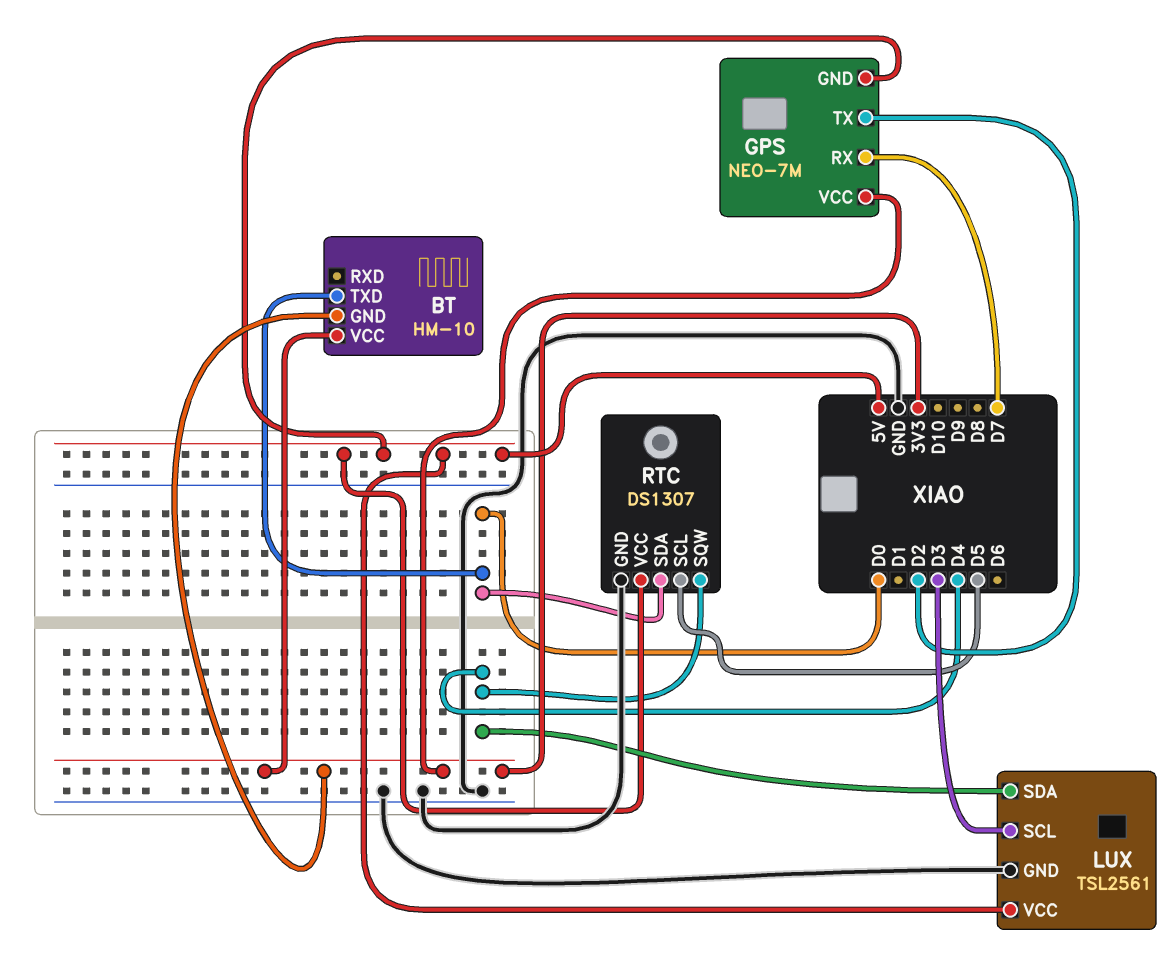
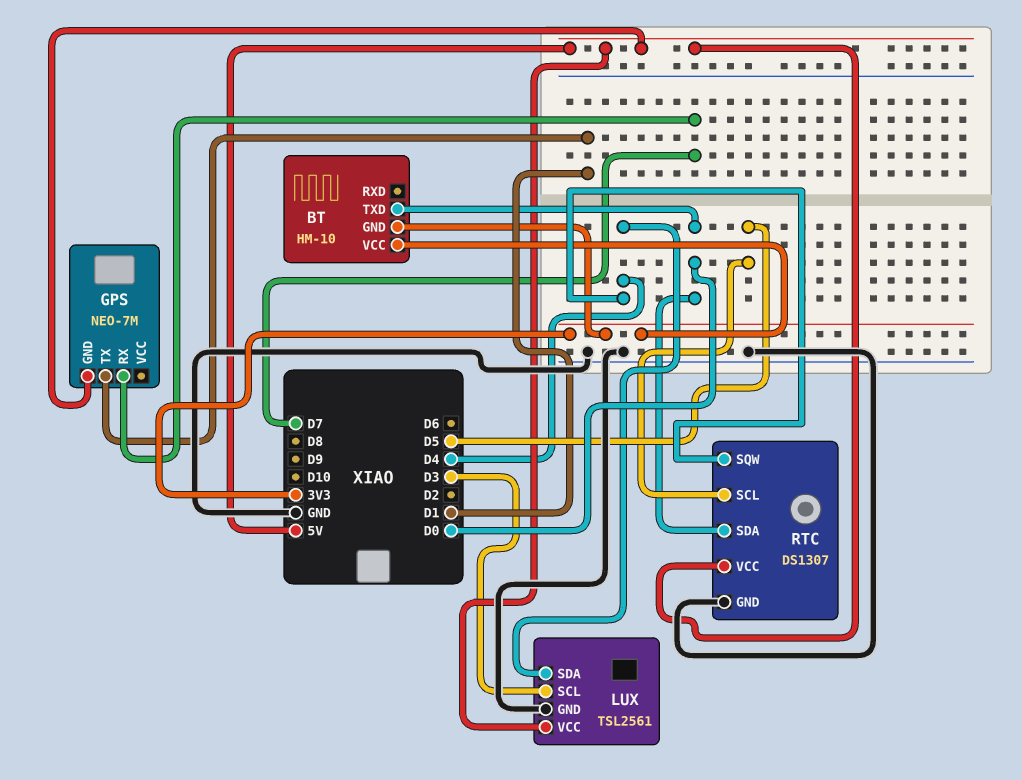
GPS pin TX: D2 -> D1
GPS pin VCC: 3V3 -> none

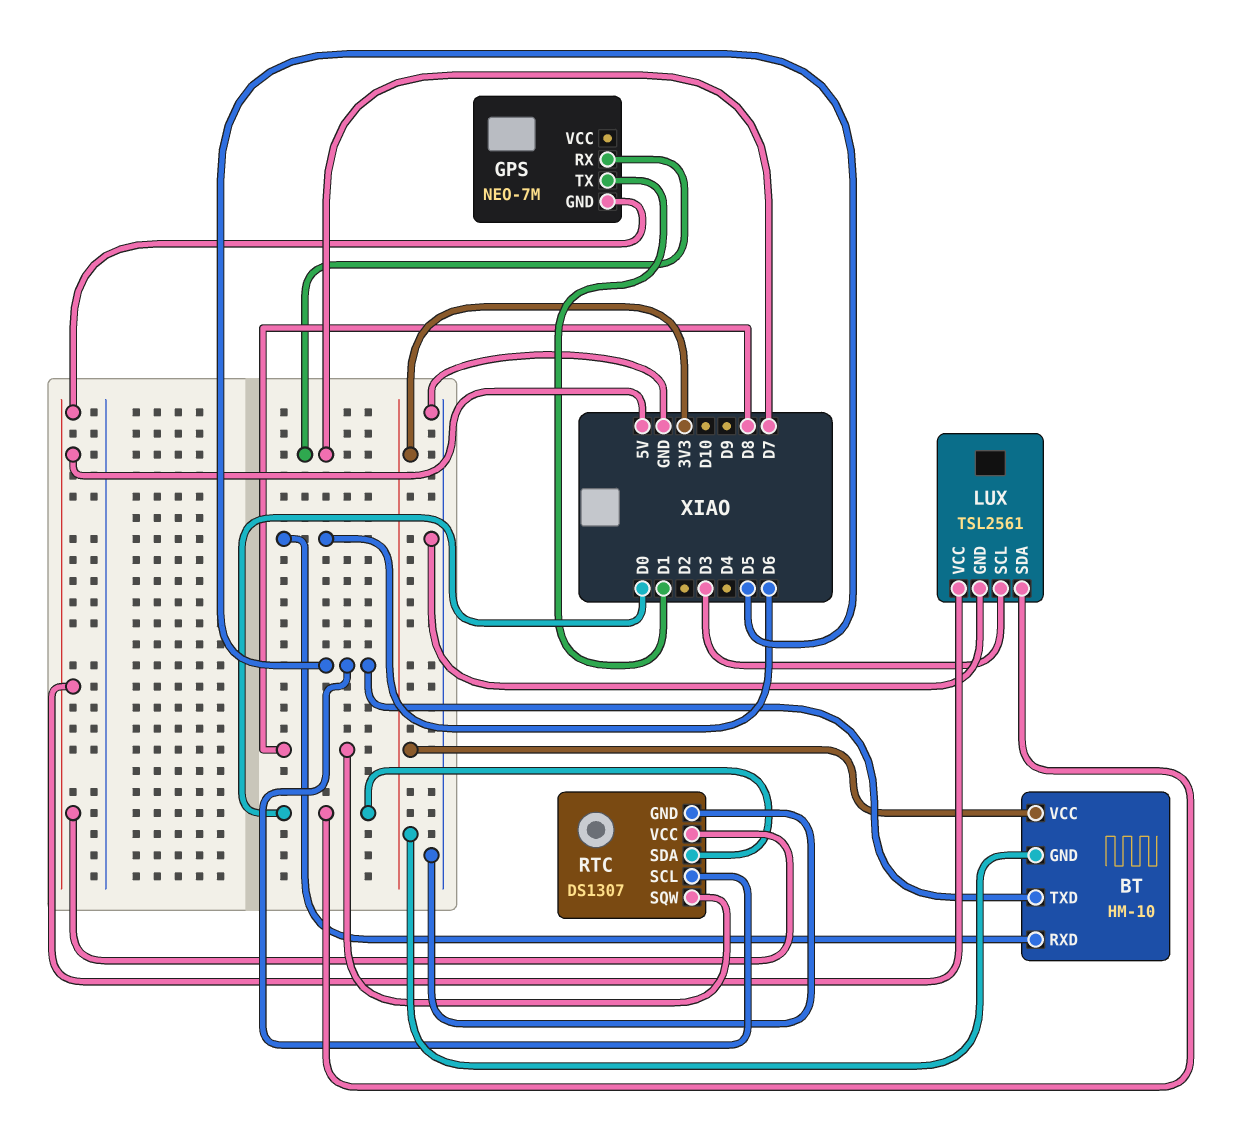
BT pin RXD: none -> D6
BT pin TXD: D0 -> D5
LUX pin SDA: D4 -> D0
RTC pin SQW: D4 -> D8

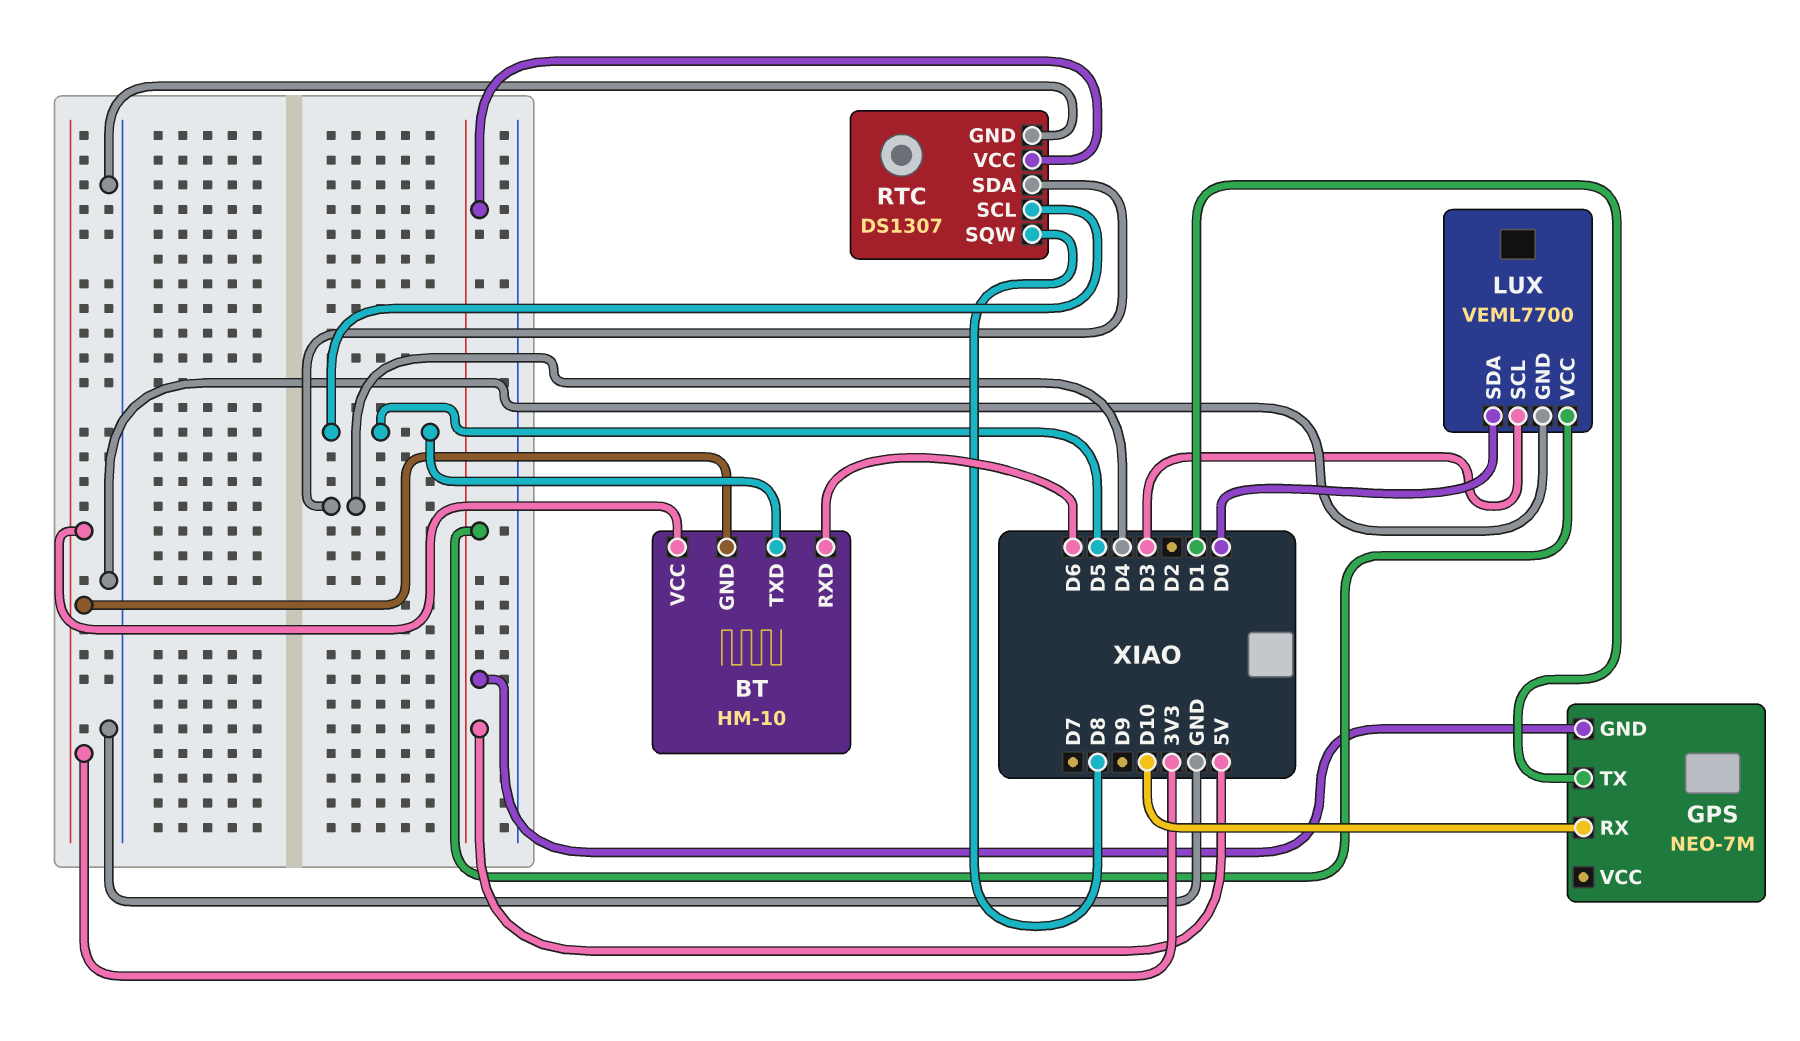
GPS pin RX: D7 -> D10
LUX: TSL2561 -> VEML7700
RTC pin SDA: D0 -> D4

